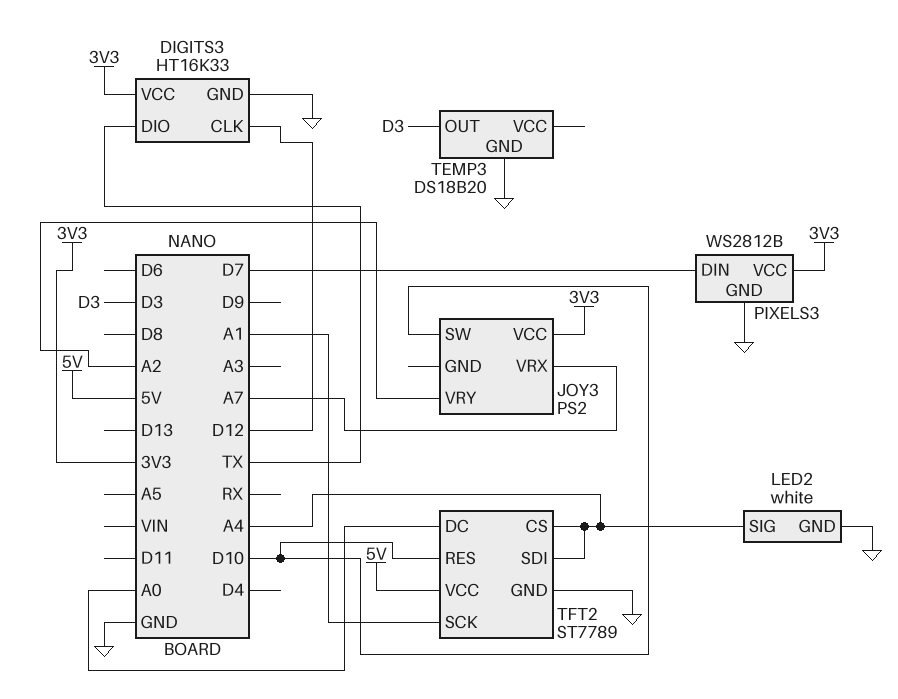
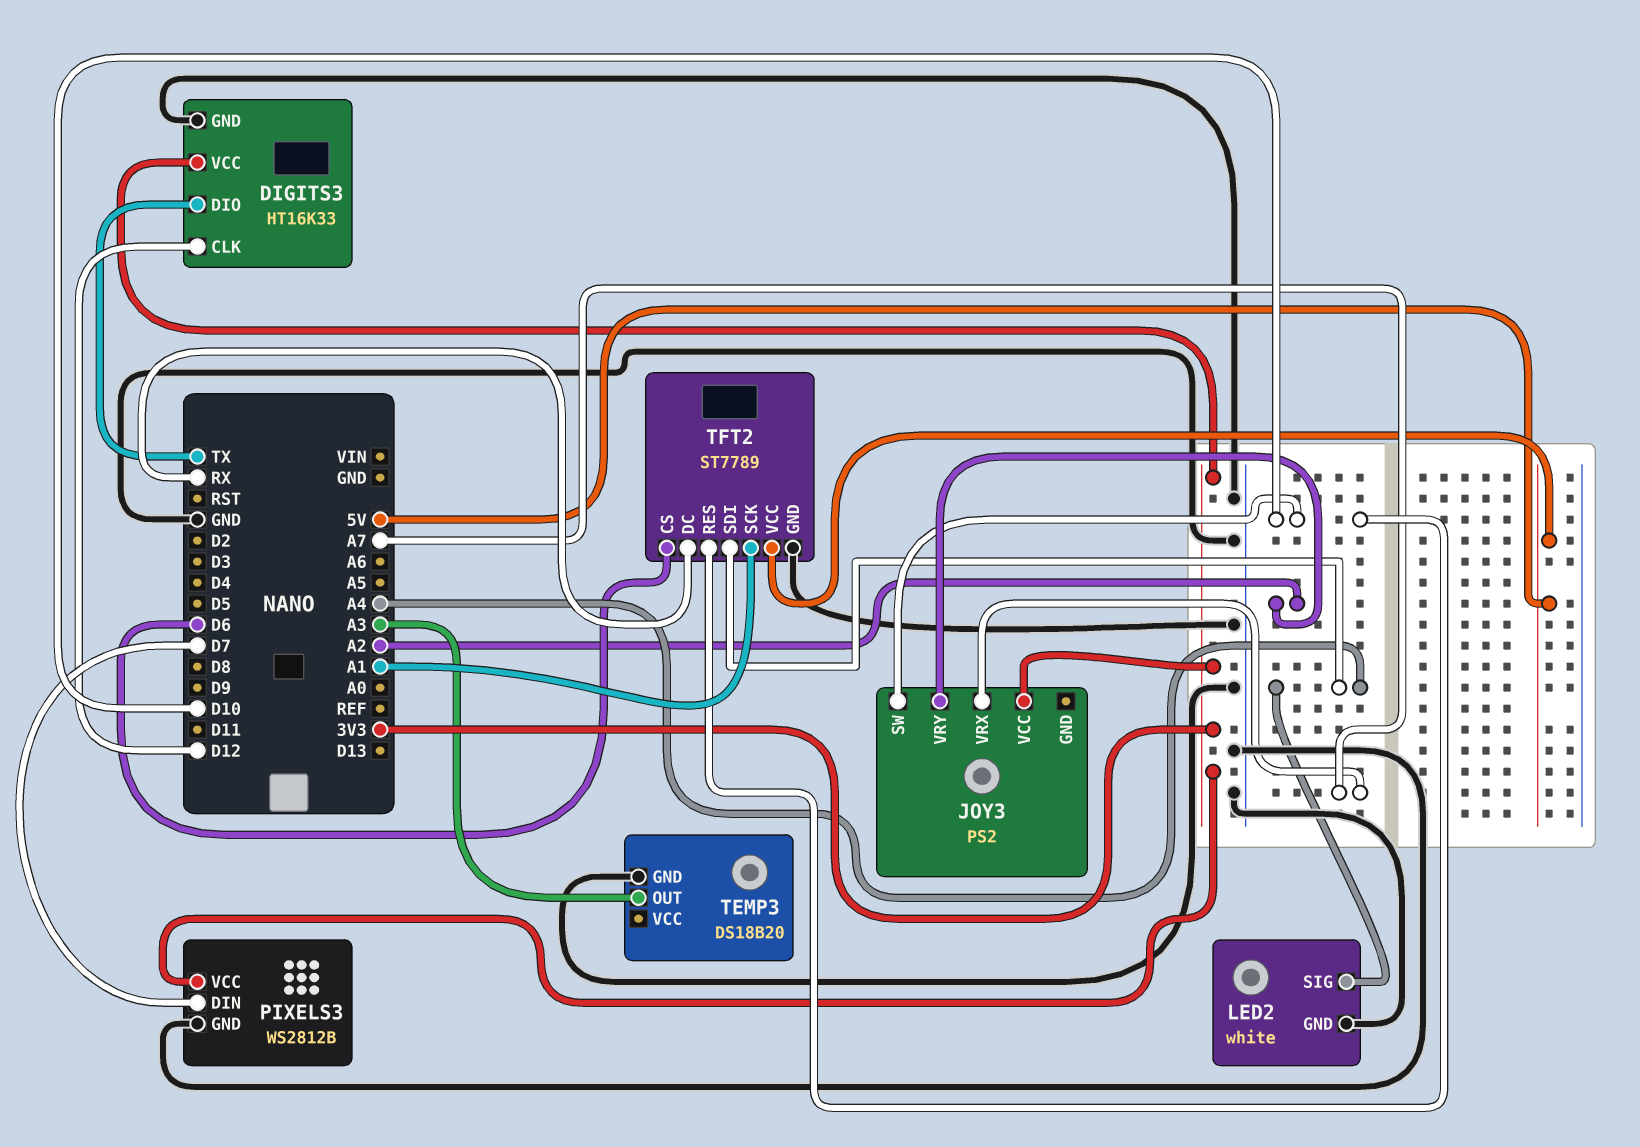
TEMP3 pin OUT: D3 -> A3
TFT2 pin CS: A4 -> D6
TFT2 pin DC: A0 -> RX

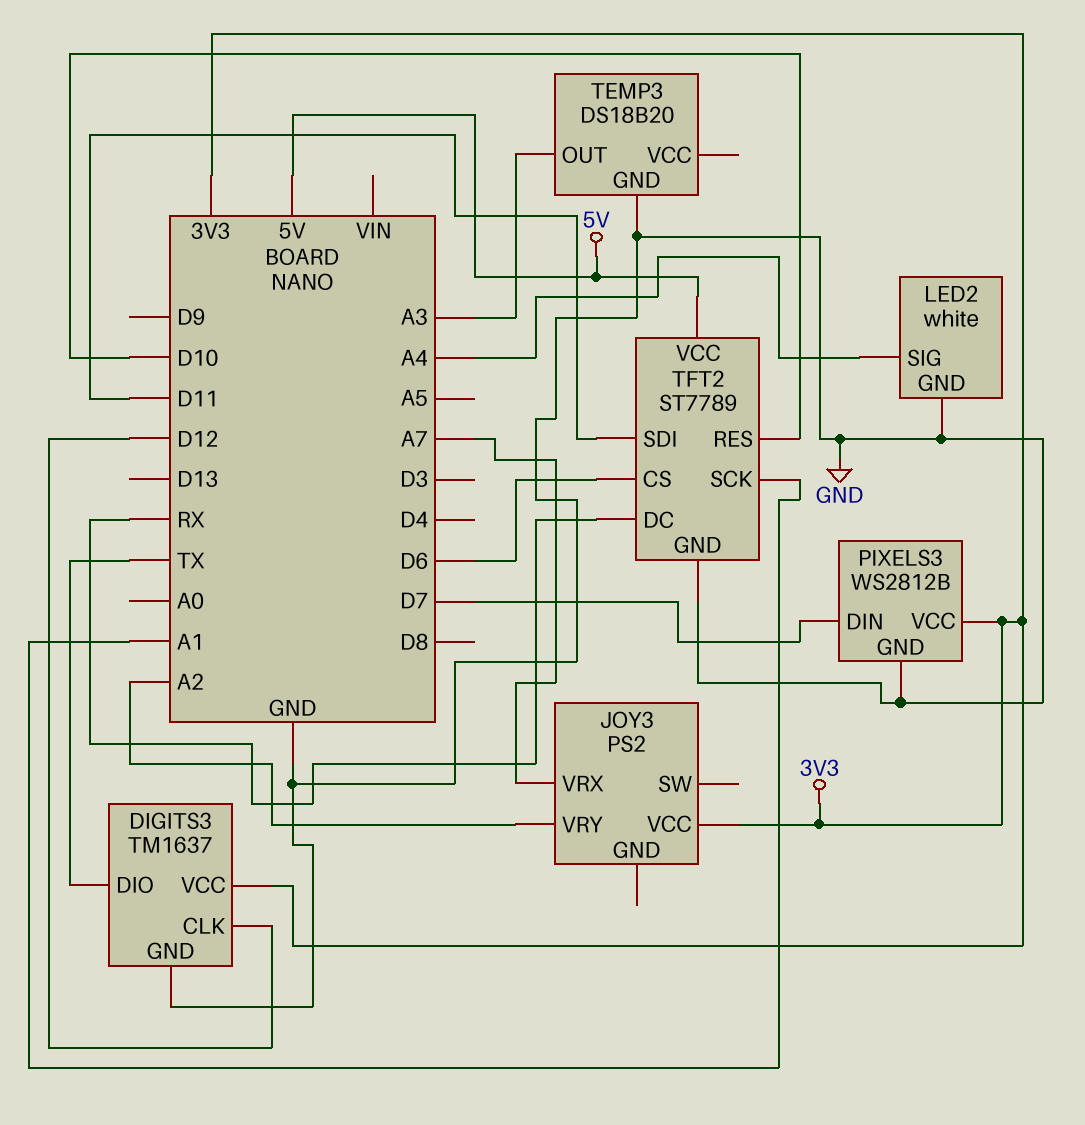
DIGITS3: HT16K33 -> TM1637
JOY3 pin SW: D10 -> none
TFT2 pin SDI: A4 -> D11

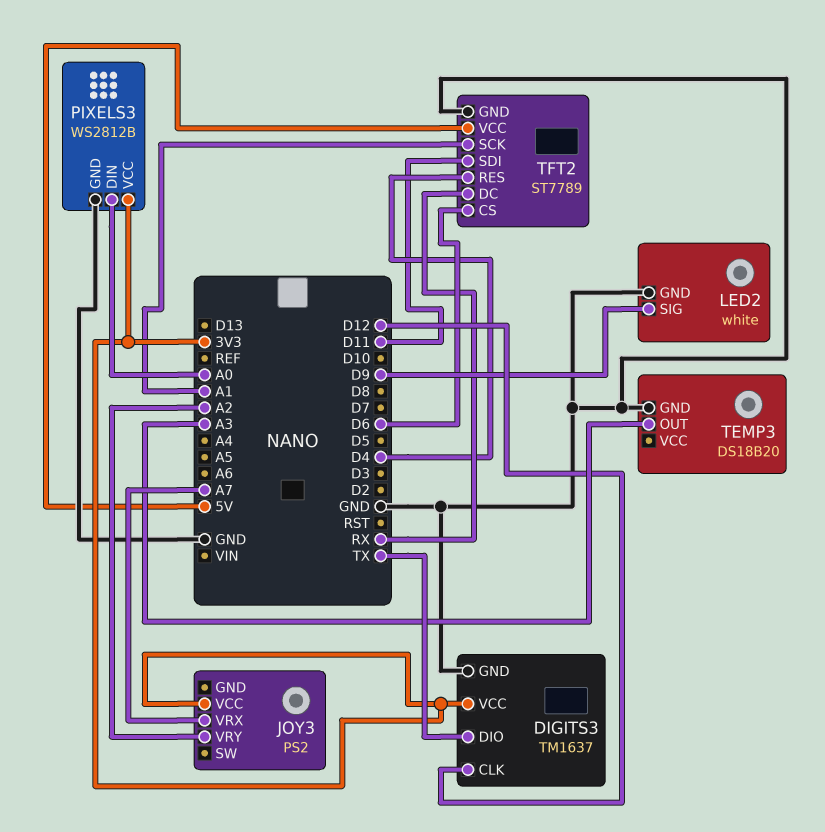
LED2 pin SIG: A4 -> D9
PIXELS3 pin DIN: D7 -> A0
TFT2 pin RES: D10 -> D4

